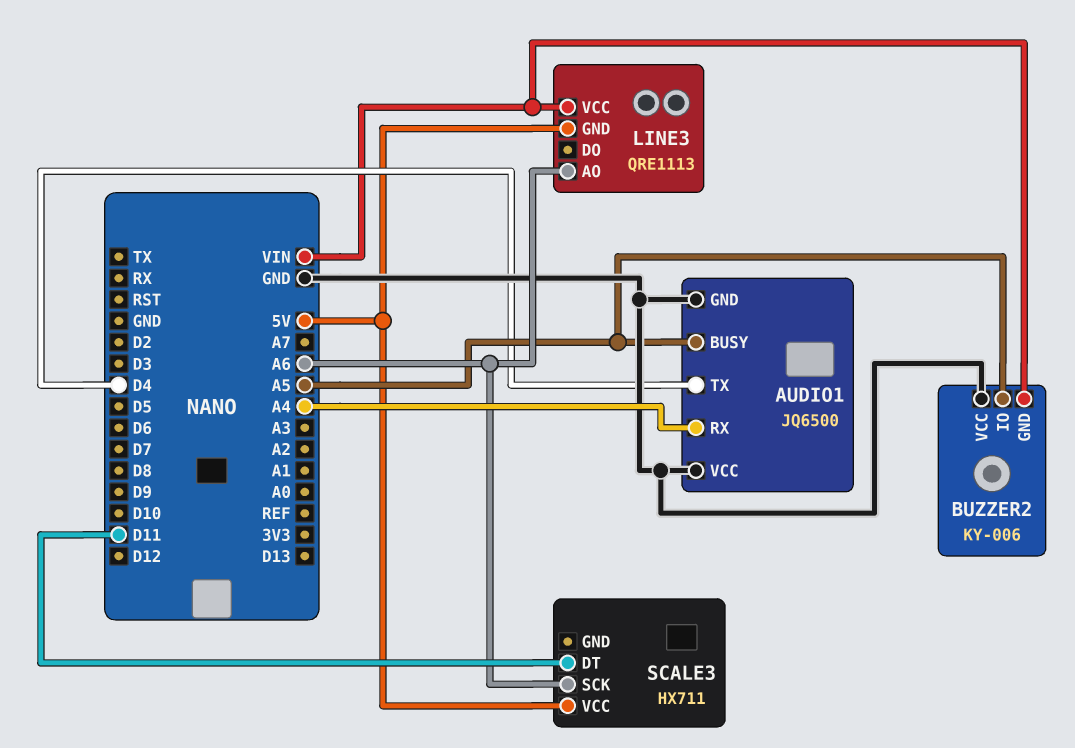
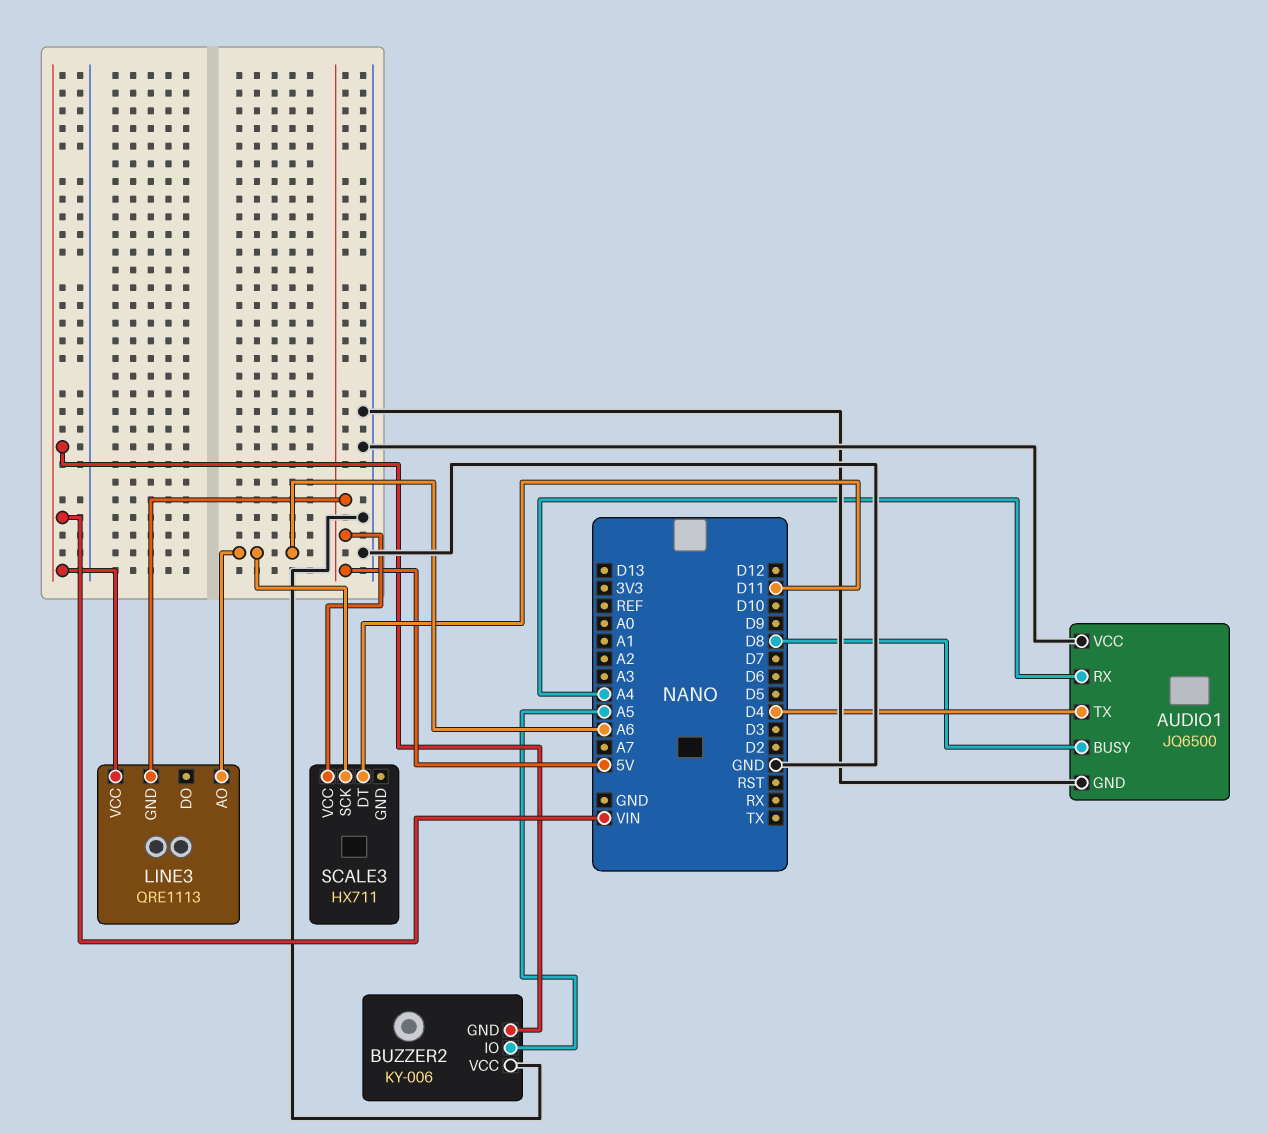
AUDIO1 pin BUSY: A5 -> D8

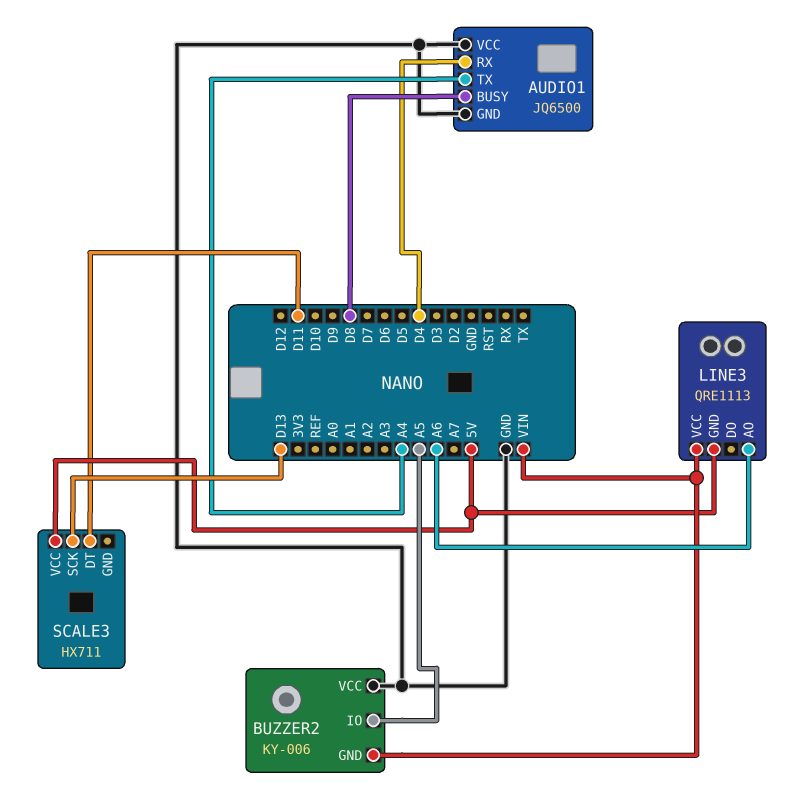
AUDIO1 pin RX: A4 -> D4
AUDIO1 pin TX: D4 -> A4
SCALE3 pin SCK: A6 -> D13

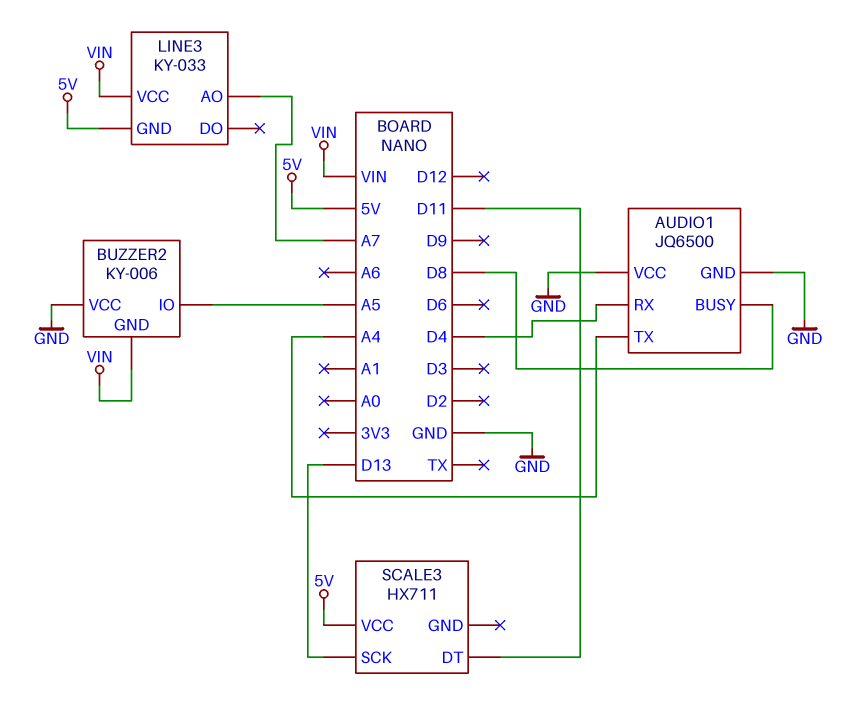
LINE3: QRE1113 -> KY-033
LINE3 pin AO: A6 -> A7

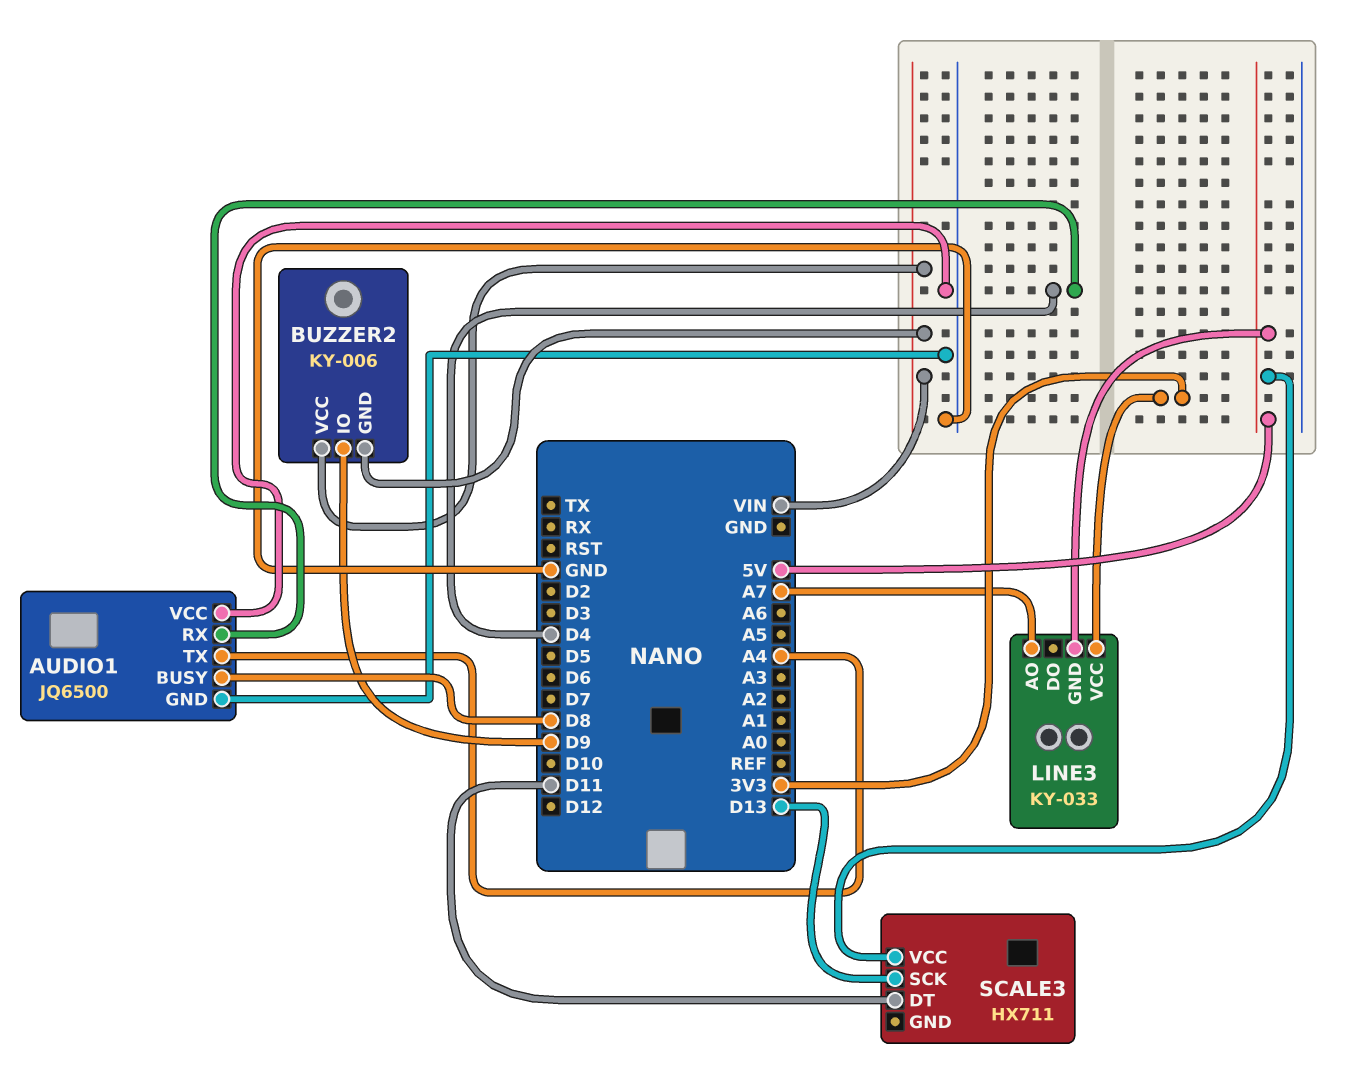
BUZZER2 pin IO: A5 -> D9
BUZZER2 pin VCC: GND -> VIN
LINE3 pin VCC: VIN -> 3V3

